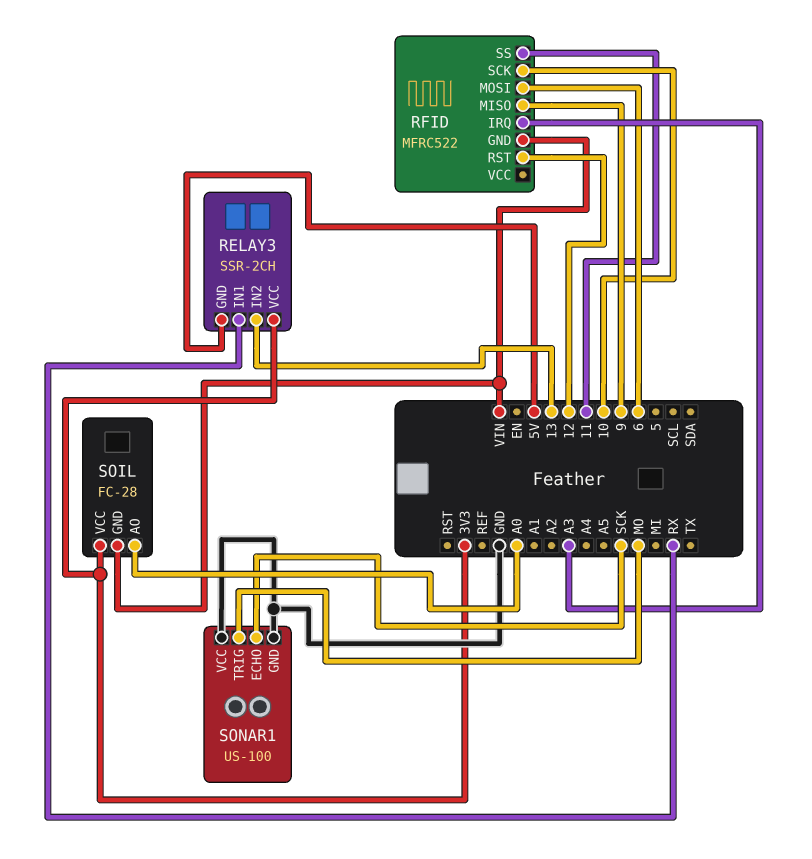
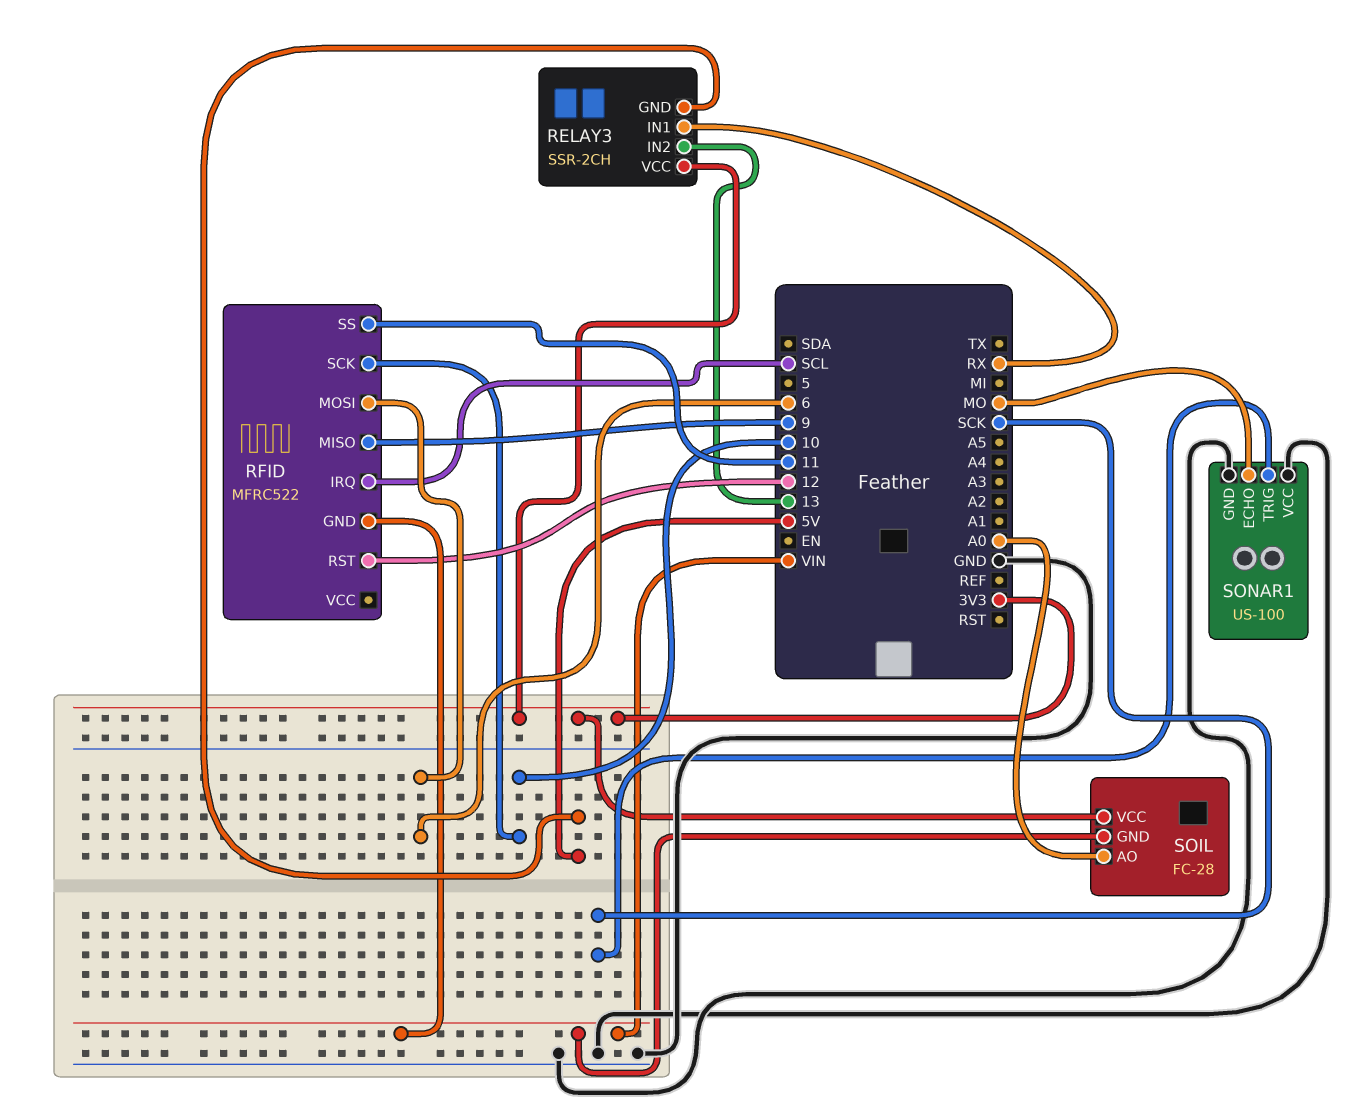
RFID pin IRQ: A3 -> SCL
SONAR1 pin ECHO: SCK -> MO
SONAR1 pin TRIG: MO -> SCK

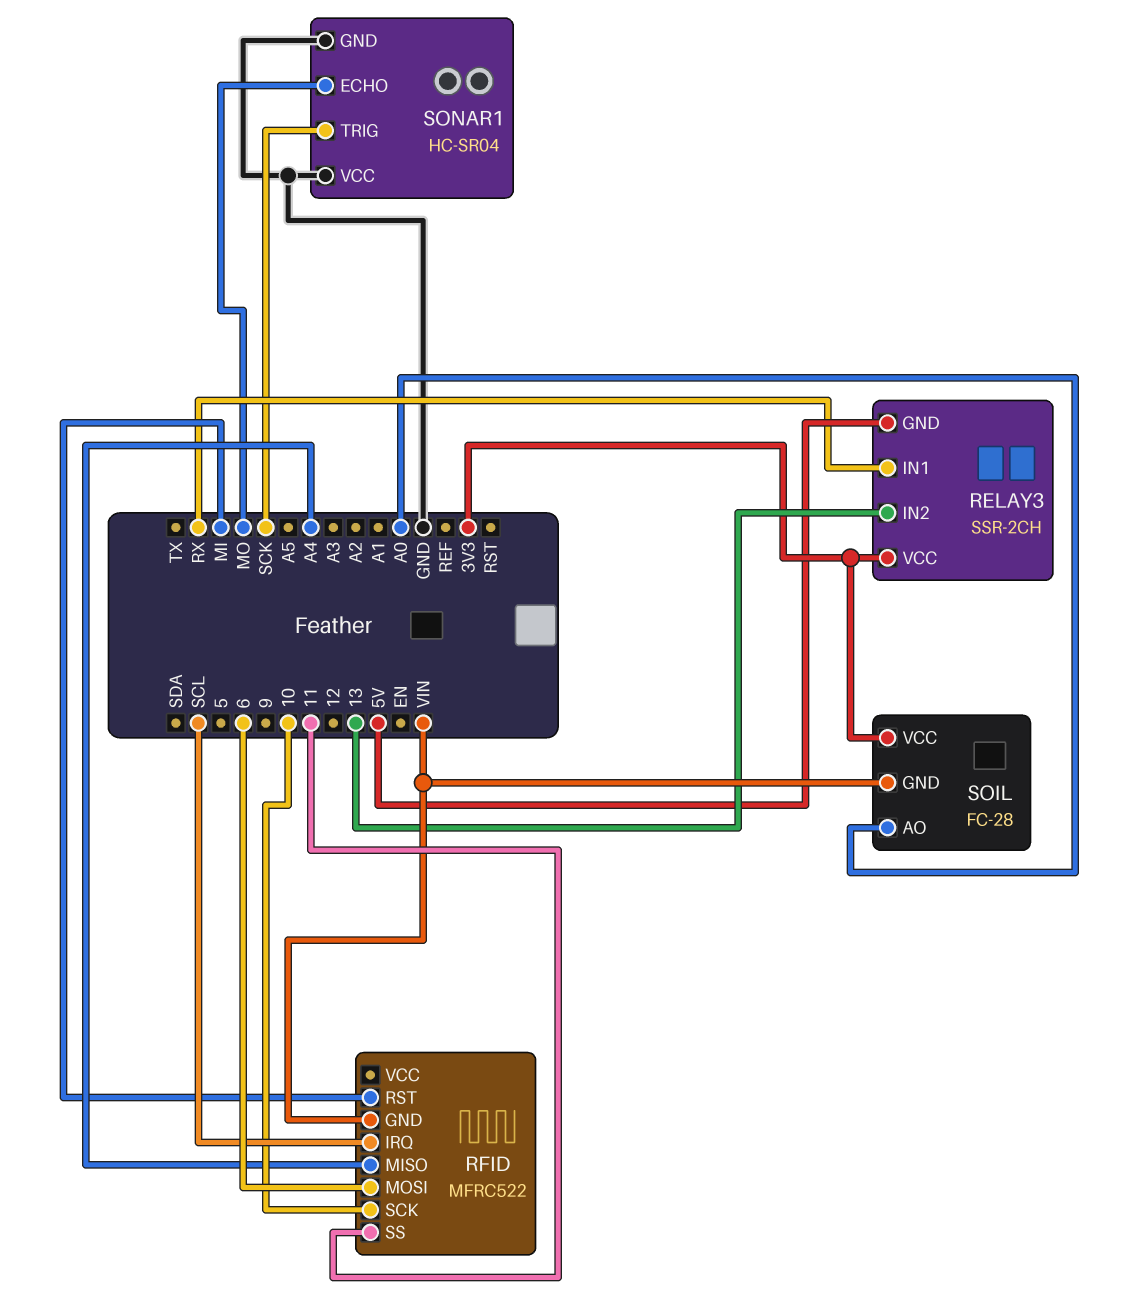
RFID pin MISO: 9 -> A4
RFID pin RST: 12 -> MI
SONAR1: US-100 -> HC-SR04

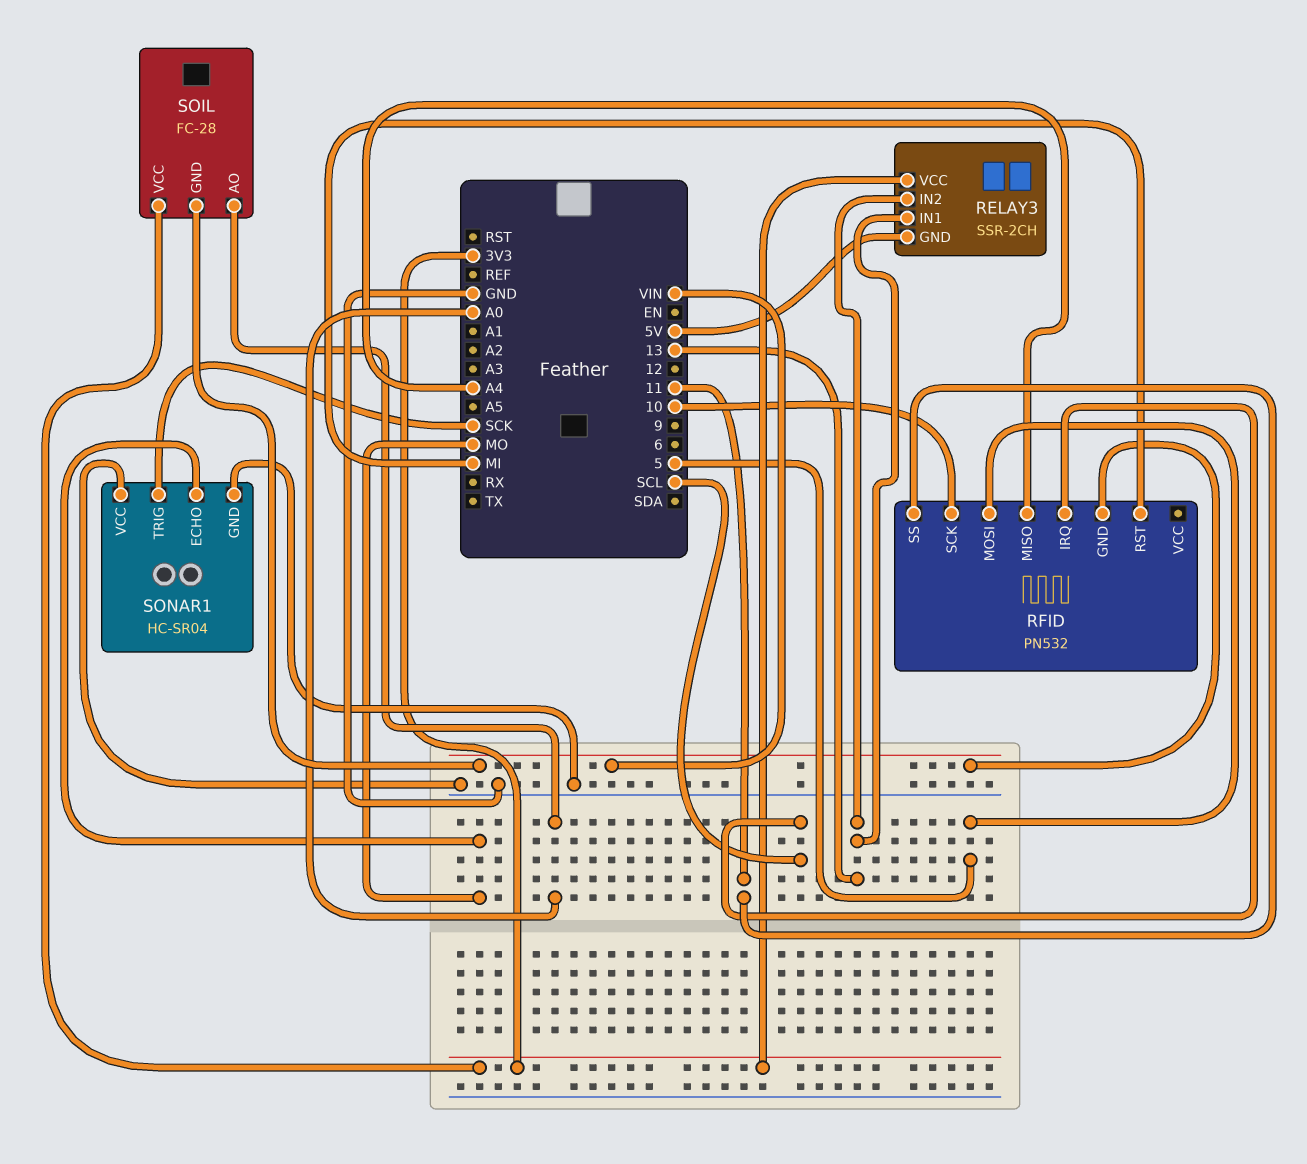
RELAY3 pin IN1: RX -> 13
RFID: MFRC522 -> PN532
RFID pin MOSI: 6 -> 5

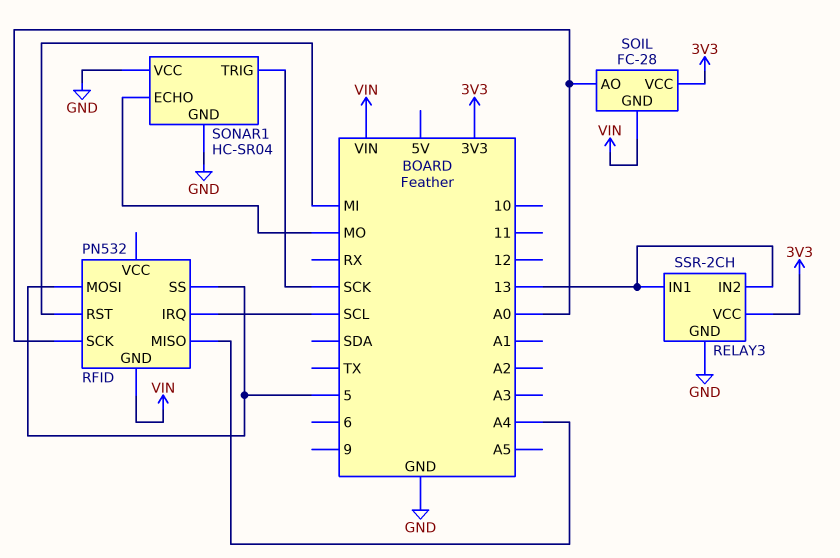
RELAY3 pin GND: 5V -> GND
RFID pin SCK: 10 -> A0
RFID pin SS: 11 -> 5

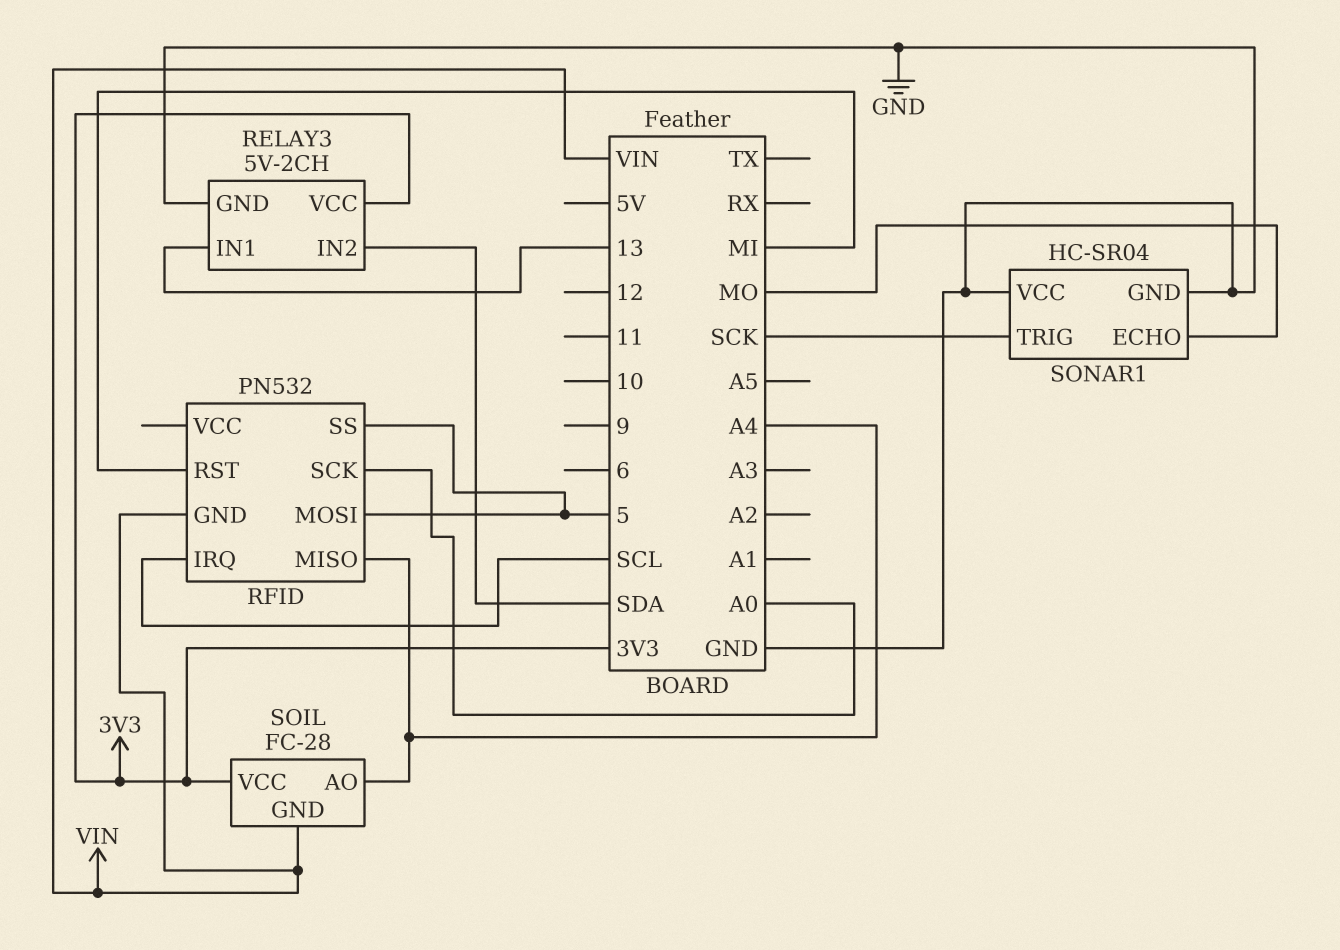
RELAY3: SSR-2CH -> 5V-2CH
RELAY3 pin IN2: 13 -> SDA
SOIL pin AO: A0 -> A4

